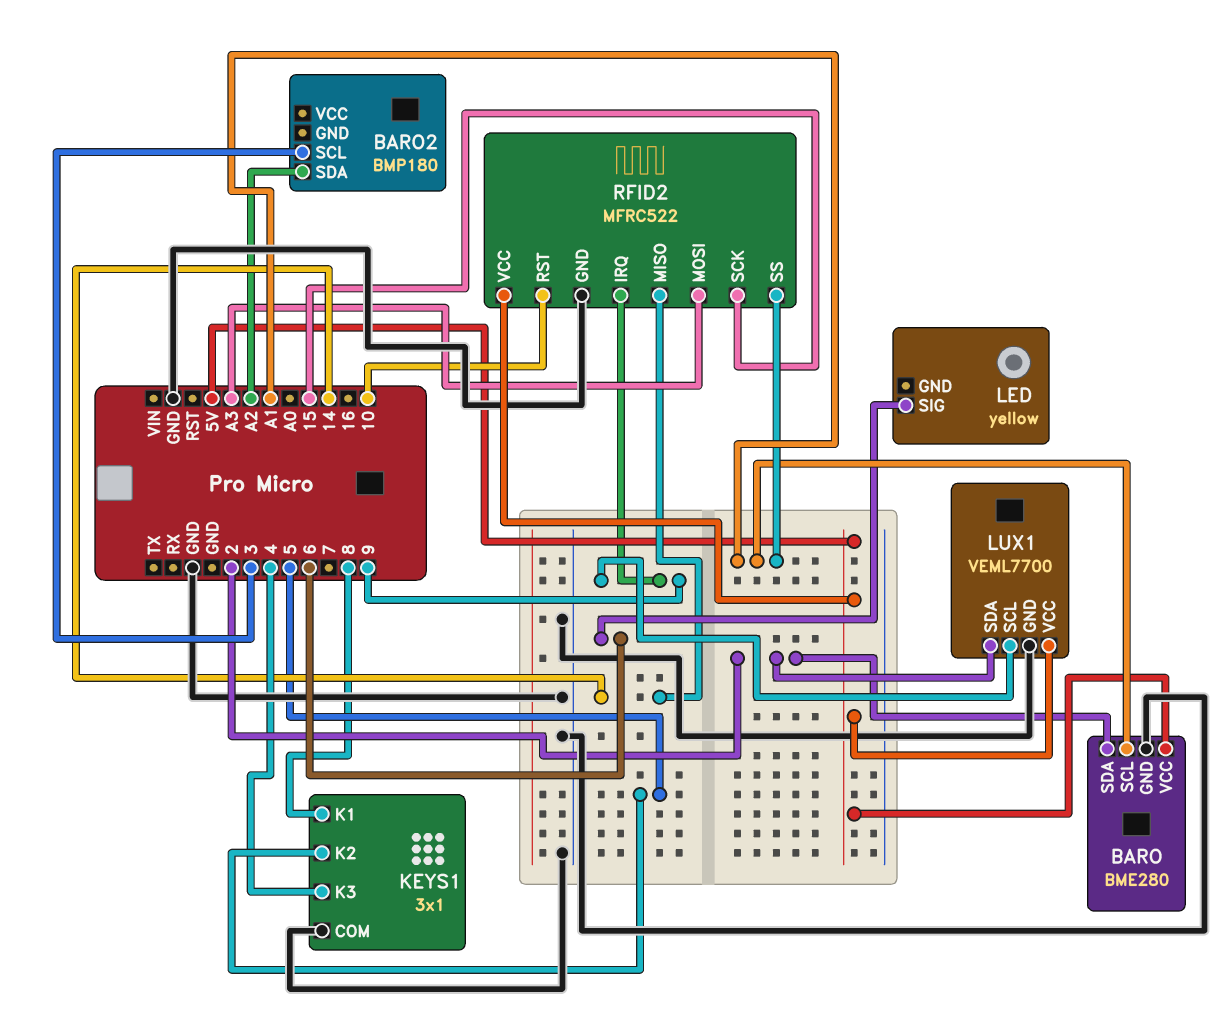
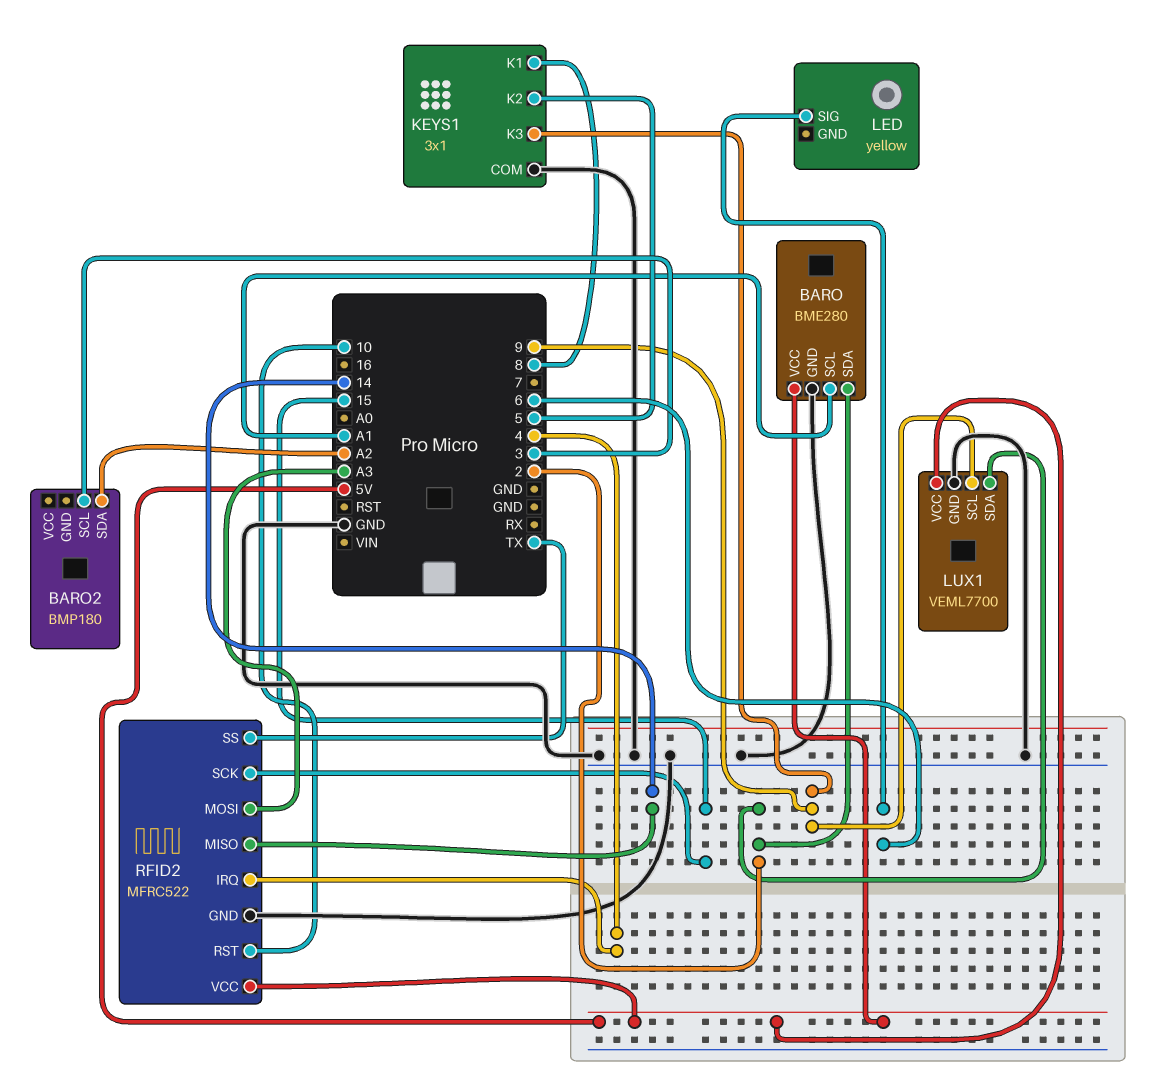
KEYS1 pin K3: 4 -> 9
RFID2 pin IRQ: 9 -> 4
RFID2 pin SS: A1 -> TX

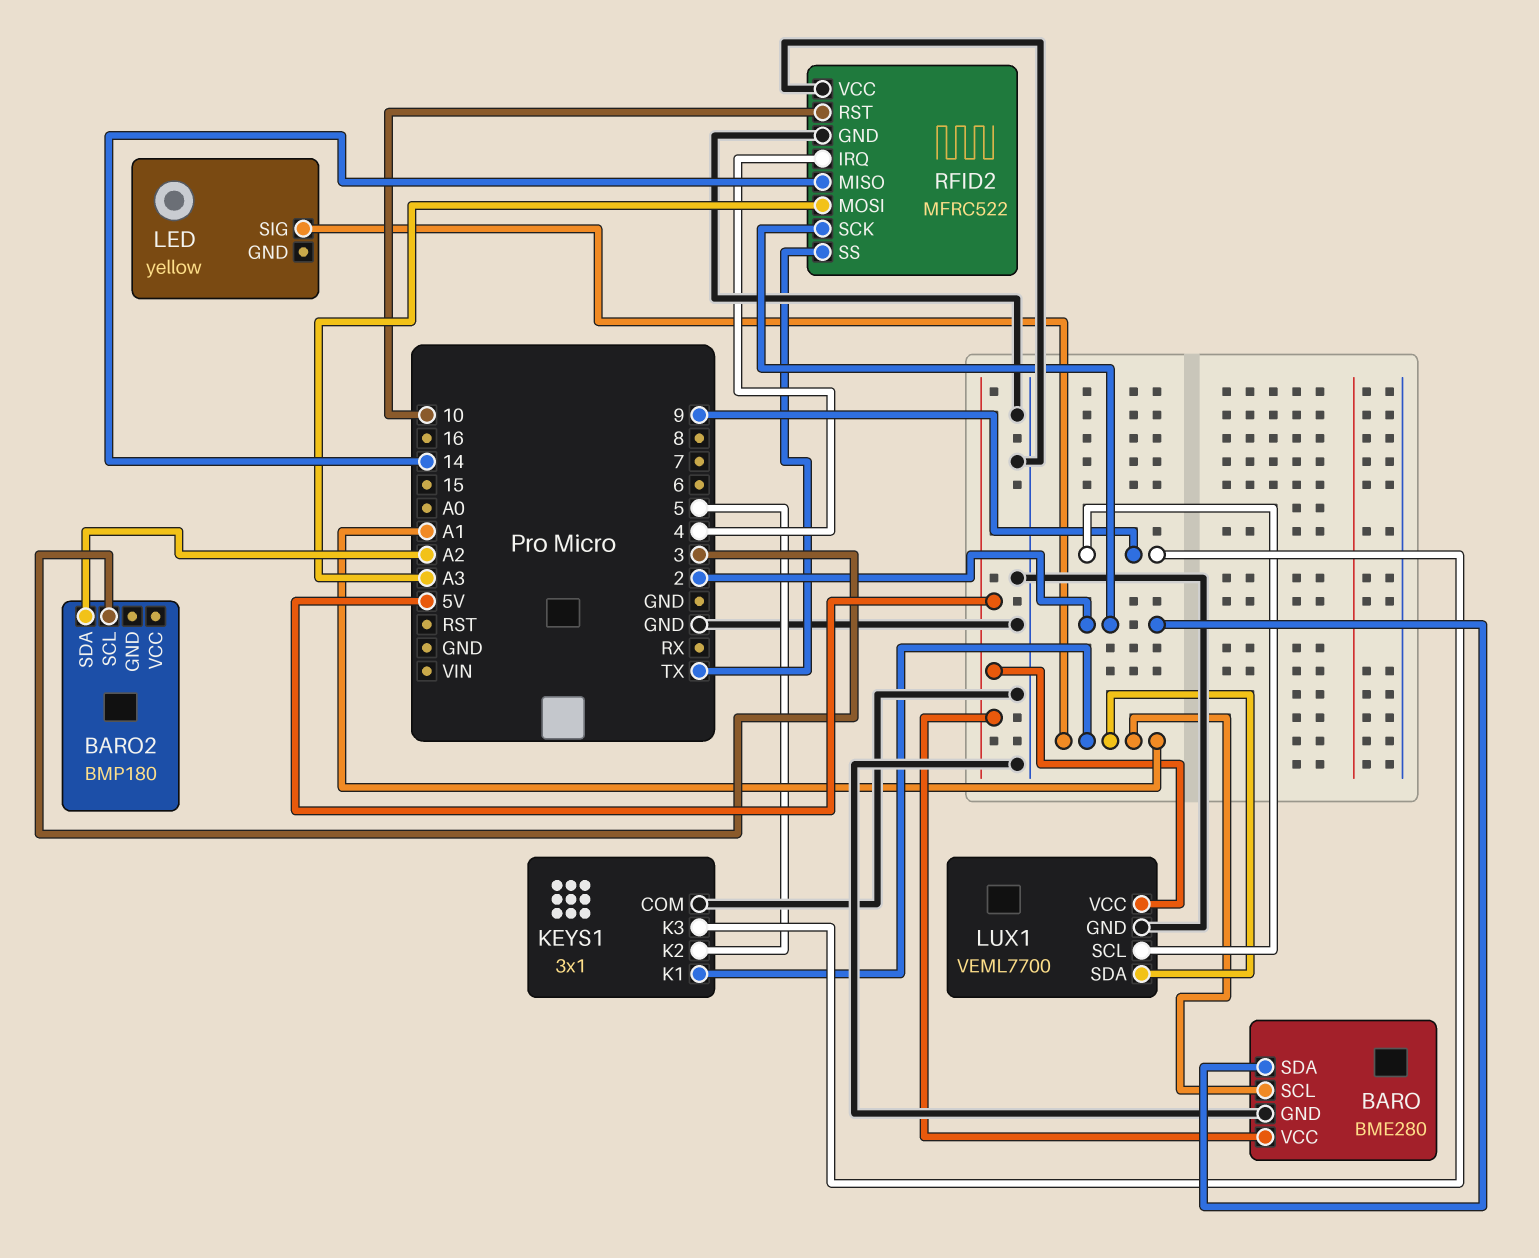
KEYS1 pin K1: 8 -> A1
LED pin SIG: 6 -> A1
LUX1 pin SDA: 2 -> A1
RFID2 pin SCK: 15 -> 2
RFID2 pin VCC: 5V -> GND

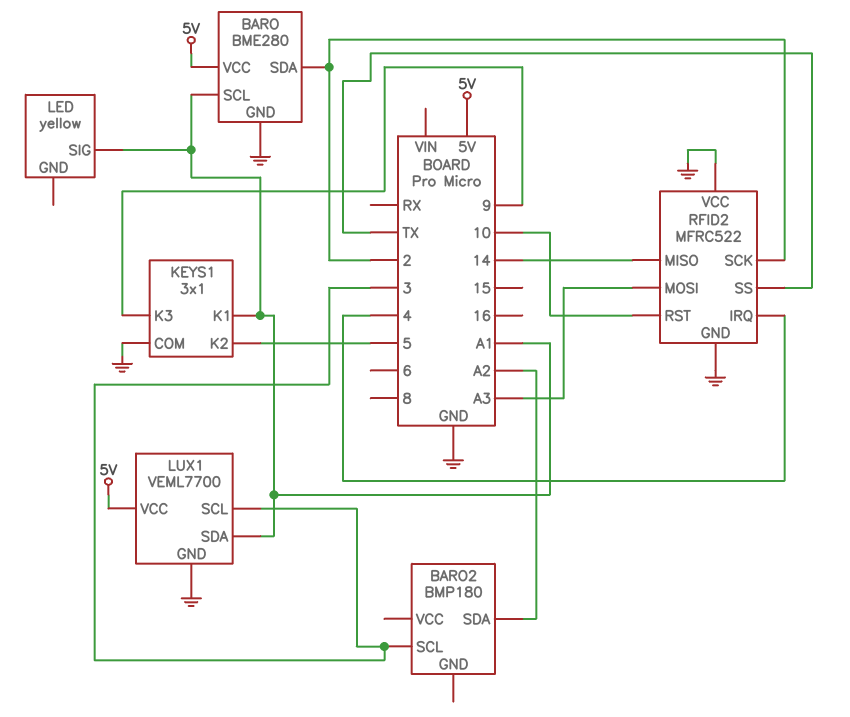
LUX1 pin SCL: 9 -> 3

